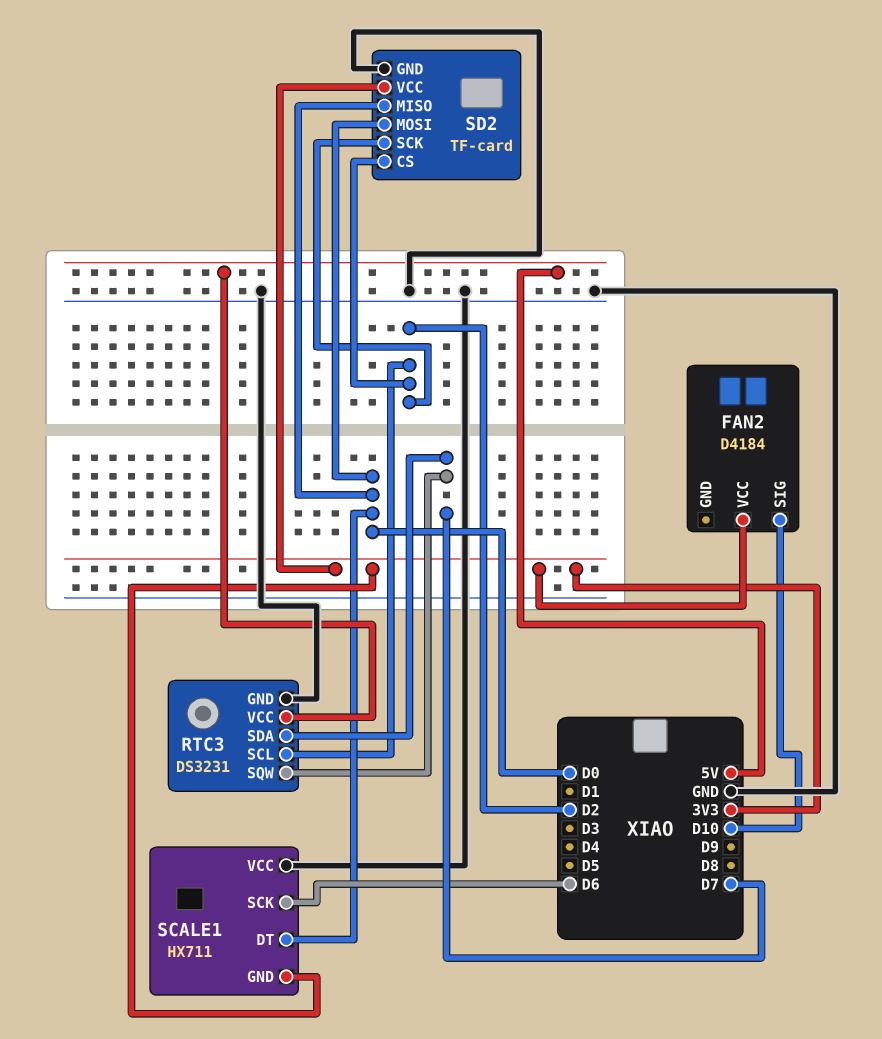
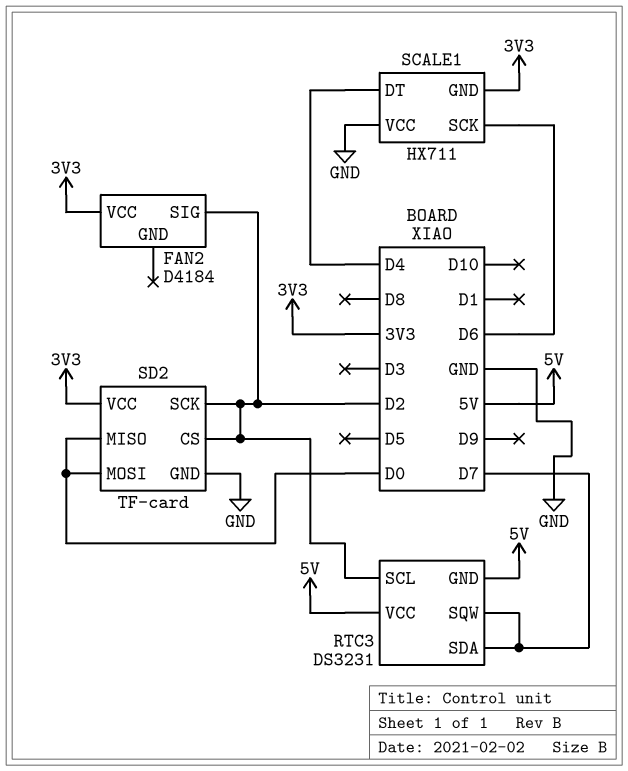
FAN2 pin SIG: D10 -> D2
RTC3 pin GND: GND -> 5V
SCALE1 pin DT: D0 -> D4

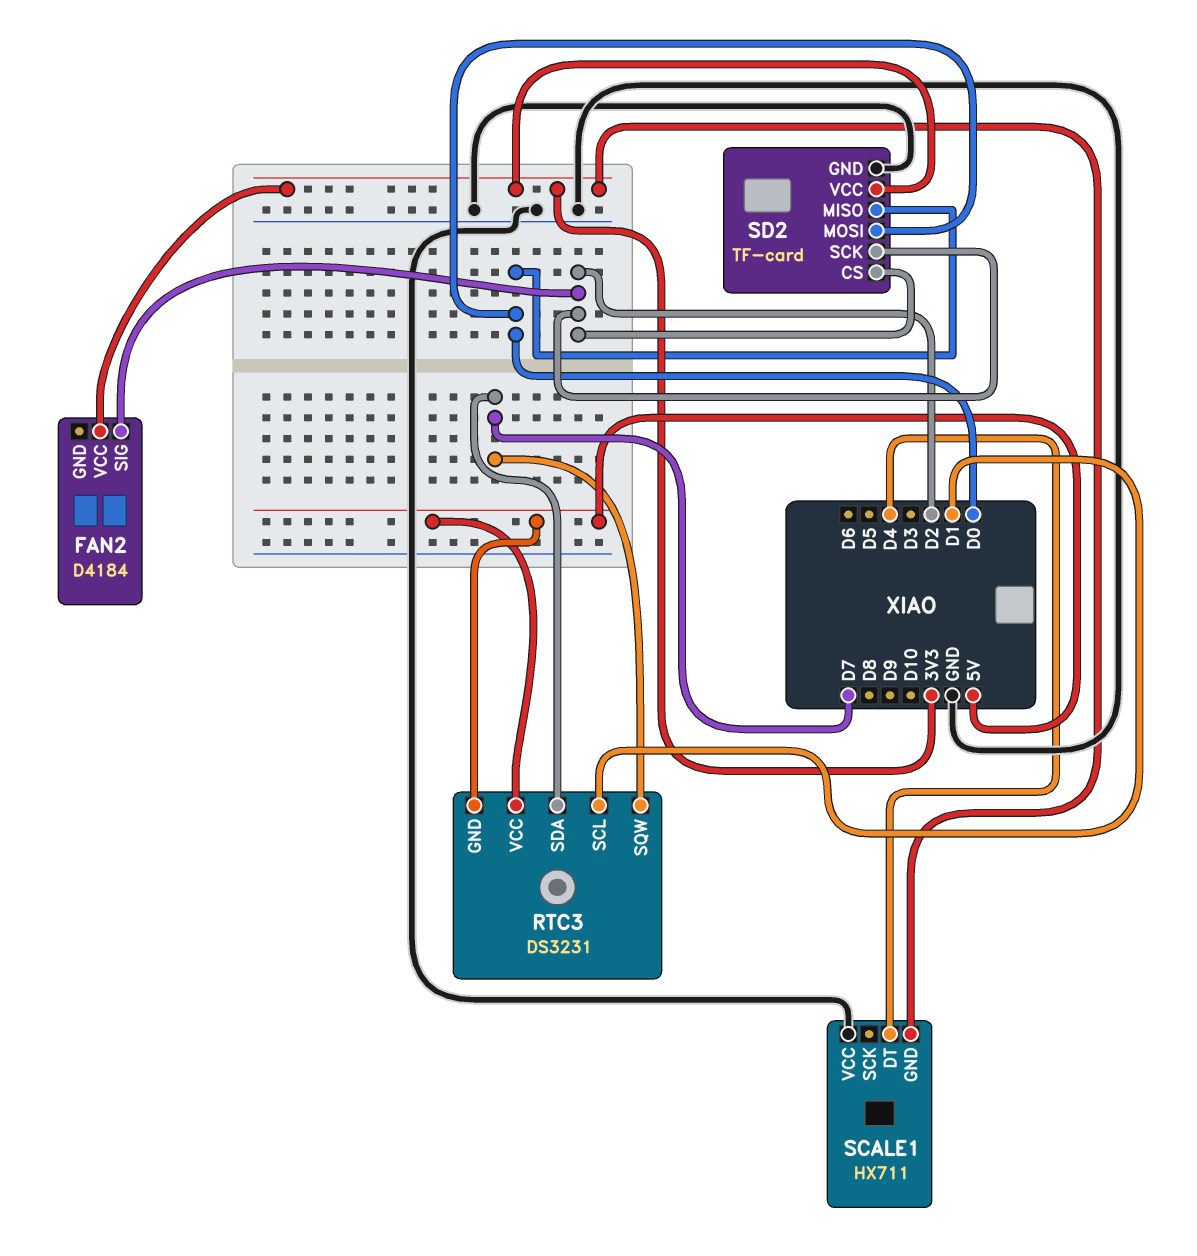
RTC3 pin SCL: D2 -> D1
SCALE1 pin SCK: D6 -> none

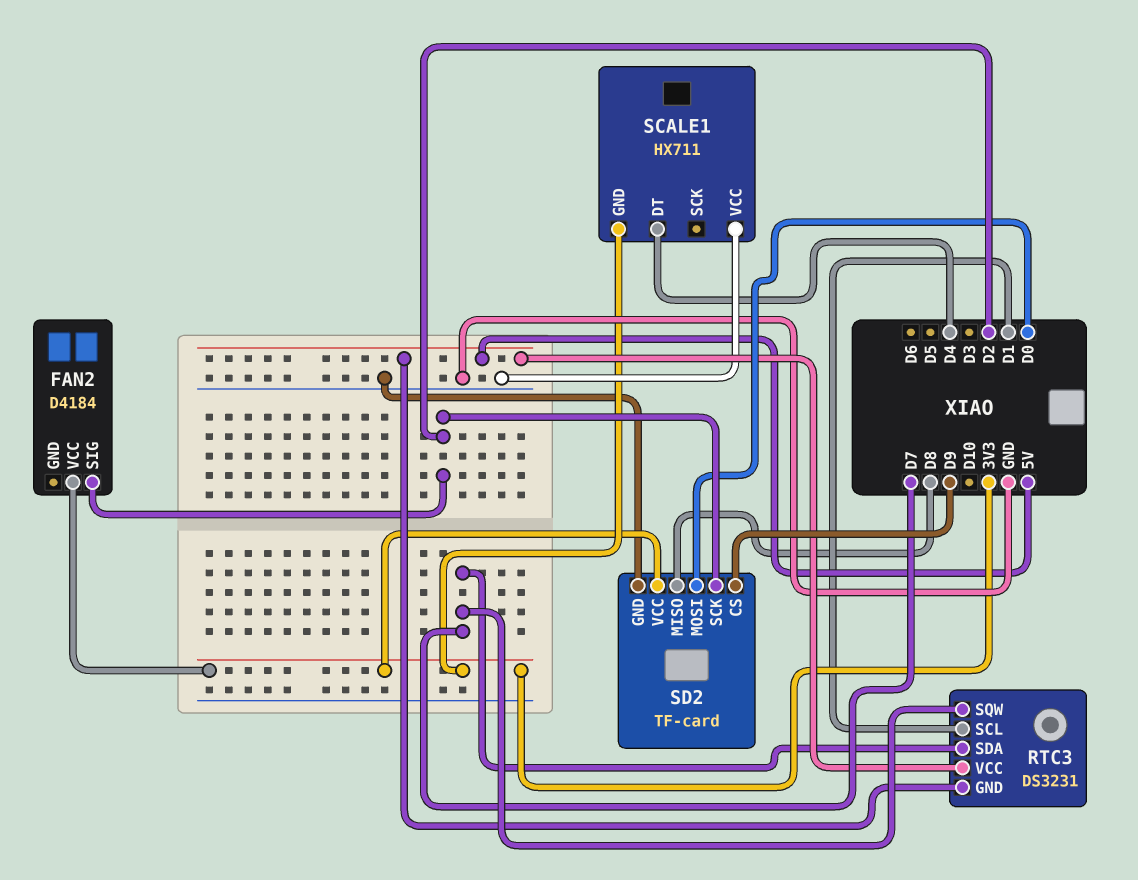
SD2 pin CS: D2 -> D9
SD2 pin MISO: D0 -> D8

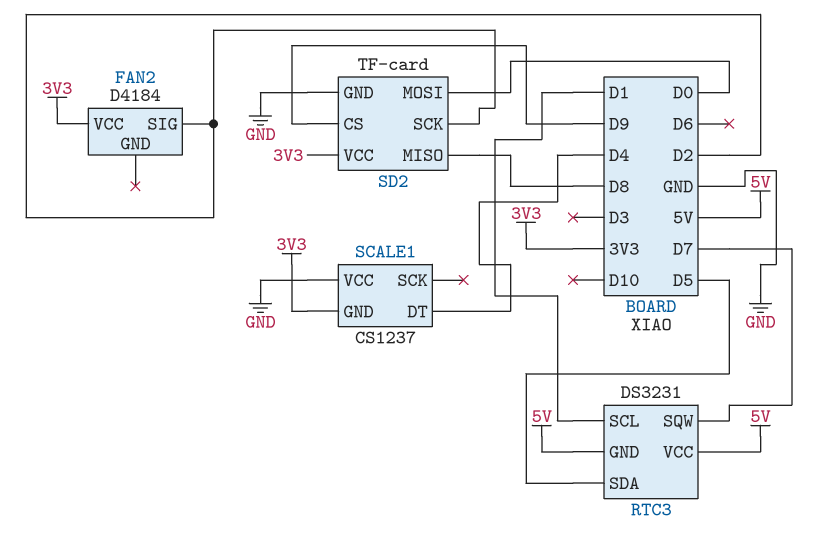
RTC3 pin SDA: D7 -> D5
SCALE1: HX711 -> CS1237

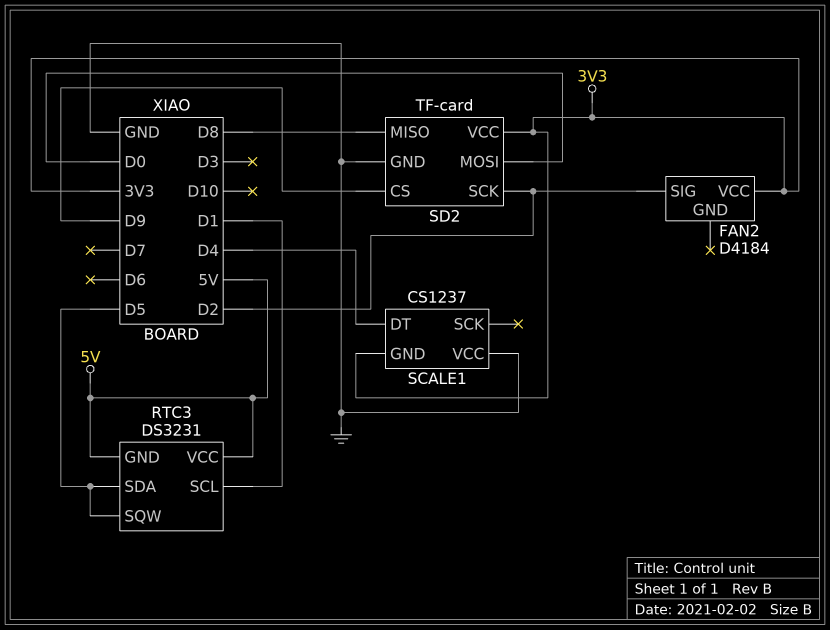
RTC3 pin SQW: D7 -> D5

